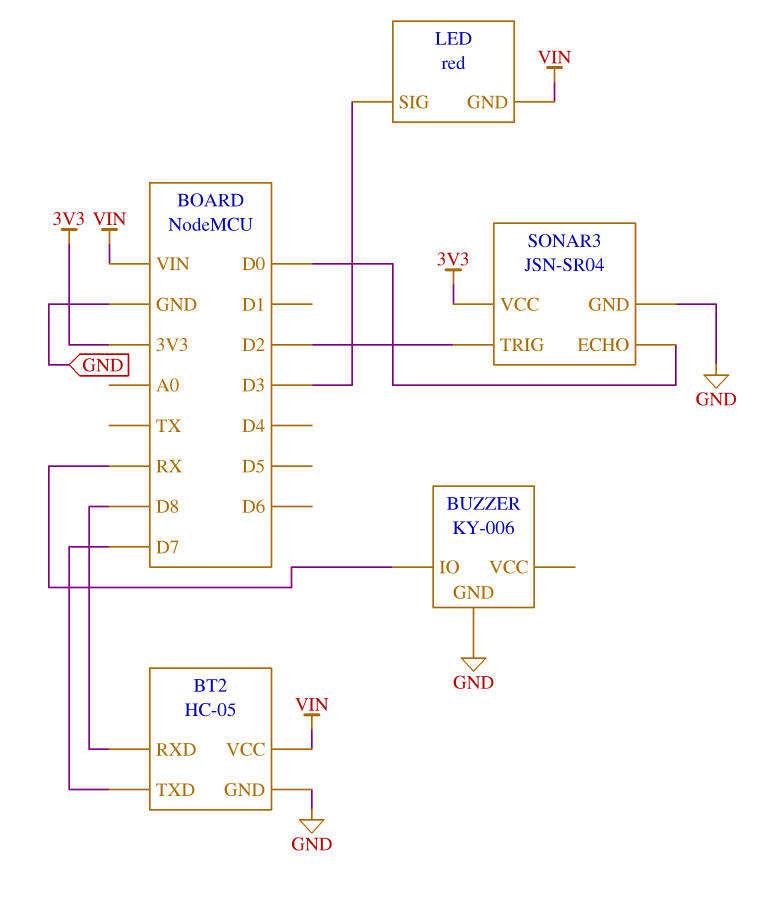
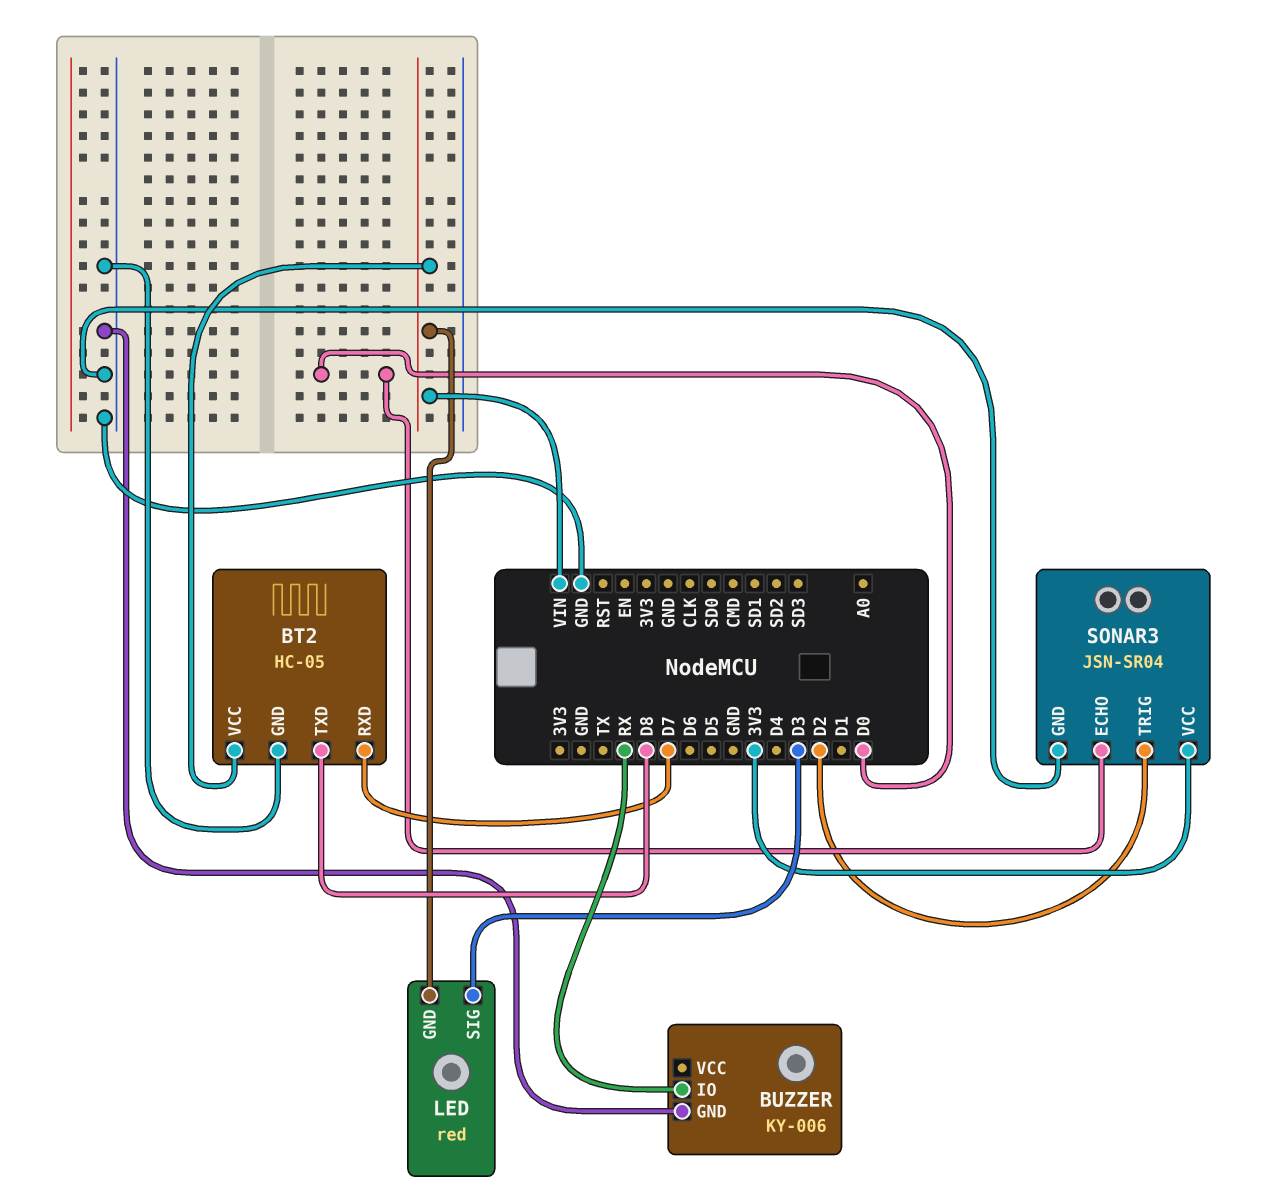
BT2 pin RXD: D8 -> D7
BT2 pin TXD: D7 -> D8

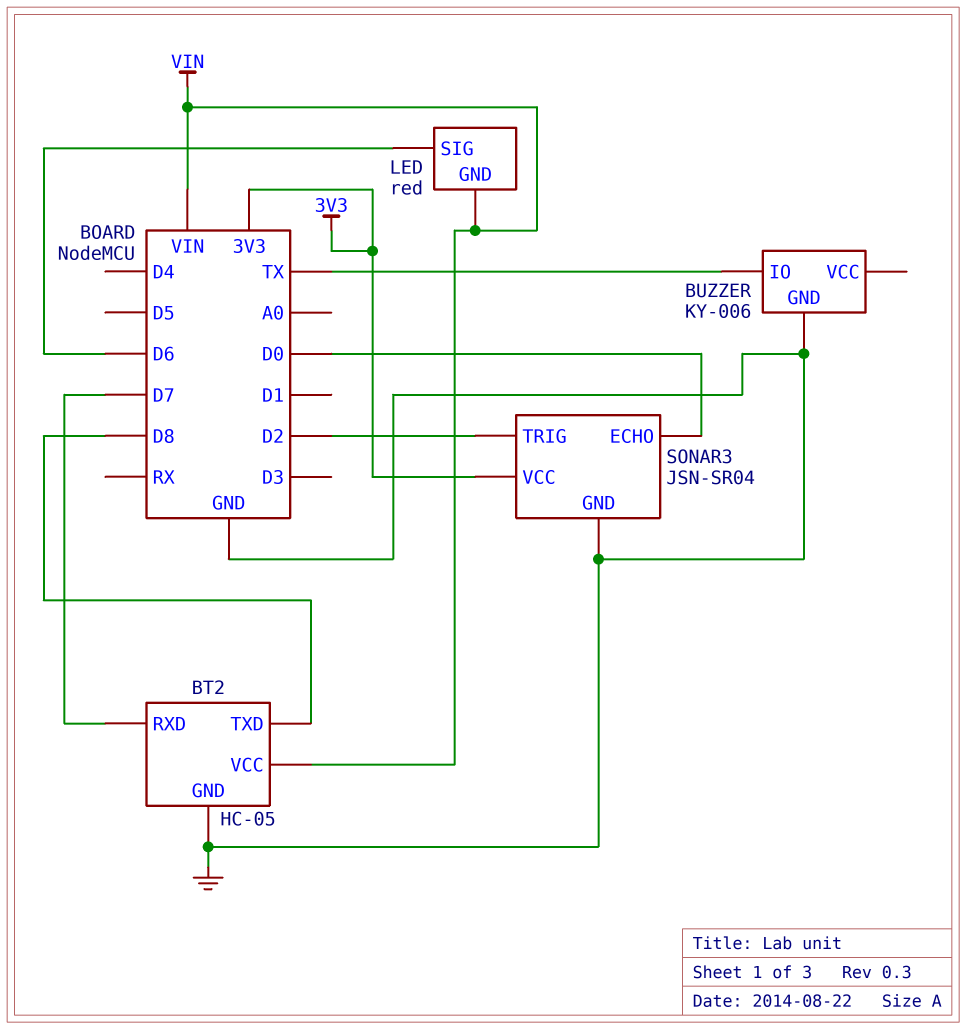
BUZZER pin IO: RX -> TX
LED pin SIG: D3 -> D6

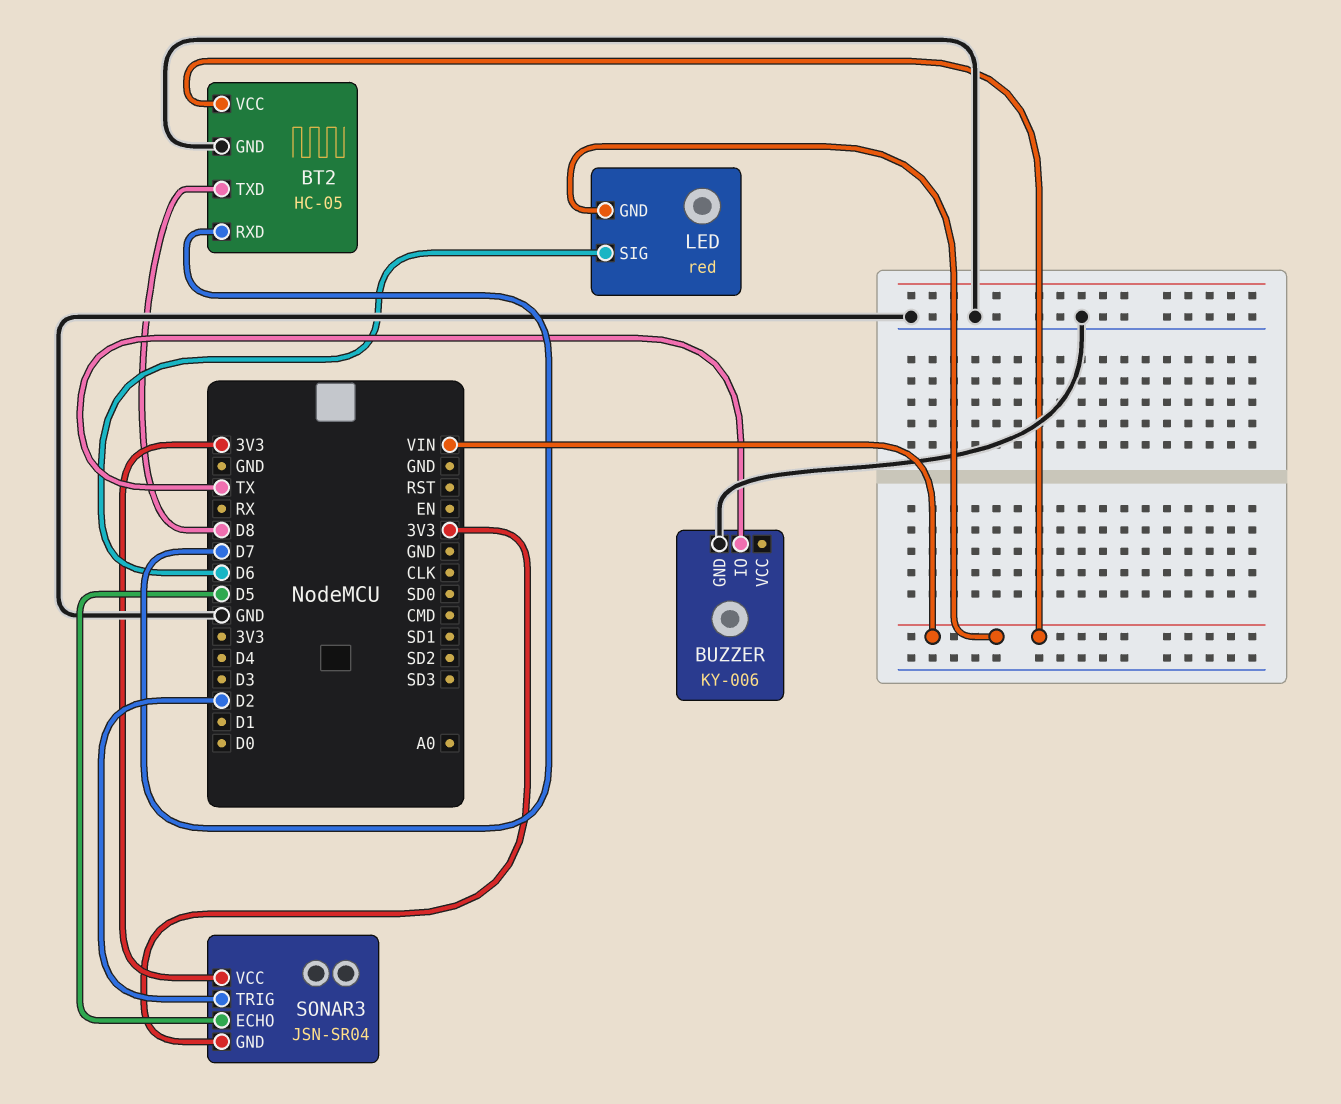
SONAR3 pin ECHO: D0 -> D5
SONAR3 pin GND: GND -> 3V3

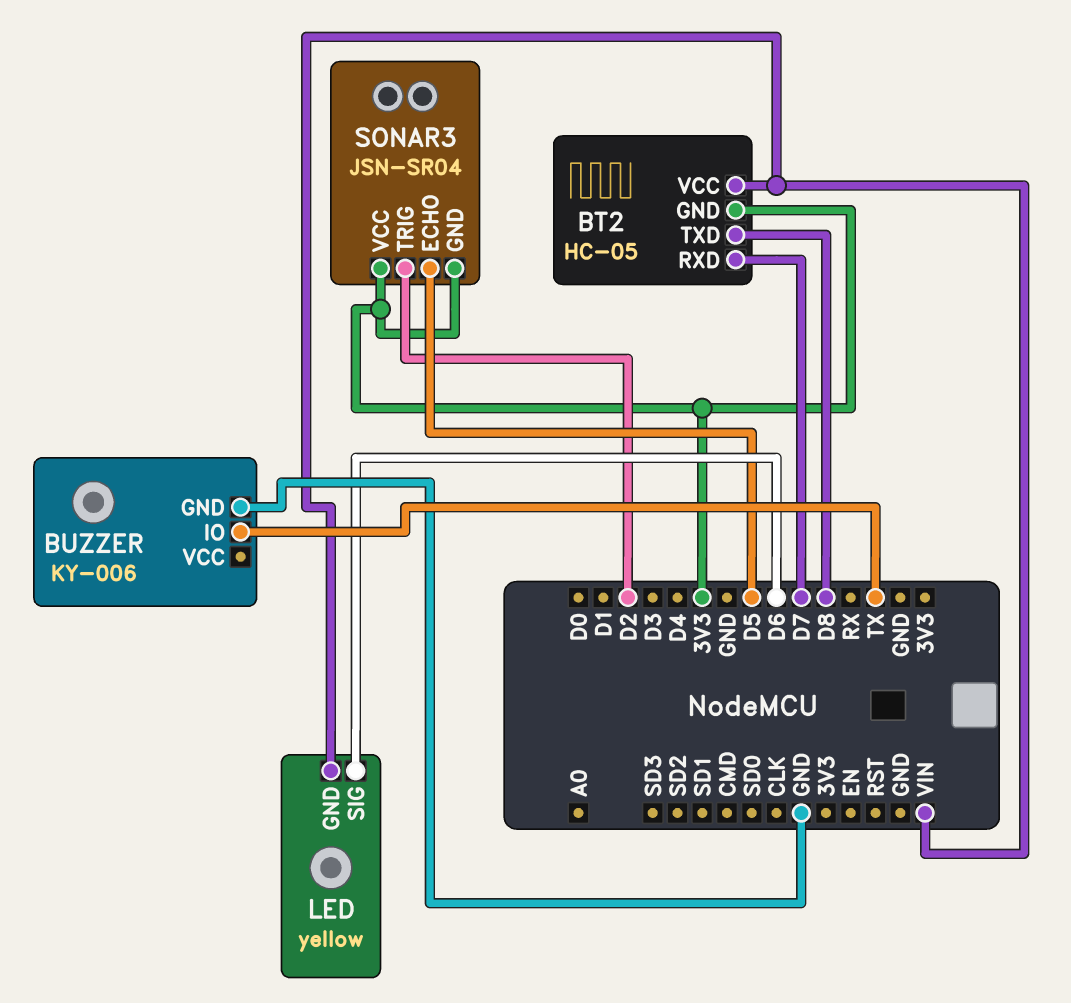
BT2 pin GND: GND -> 3V3
LED: red -> yellow

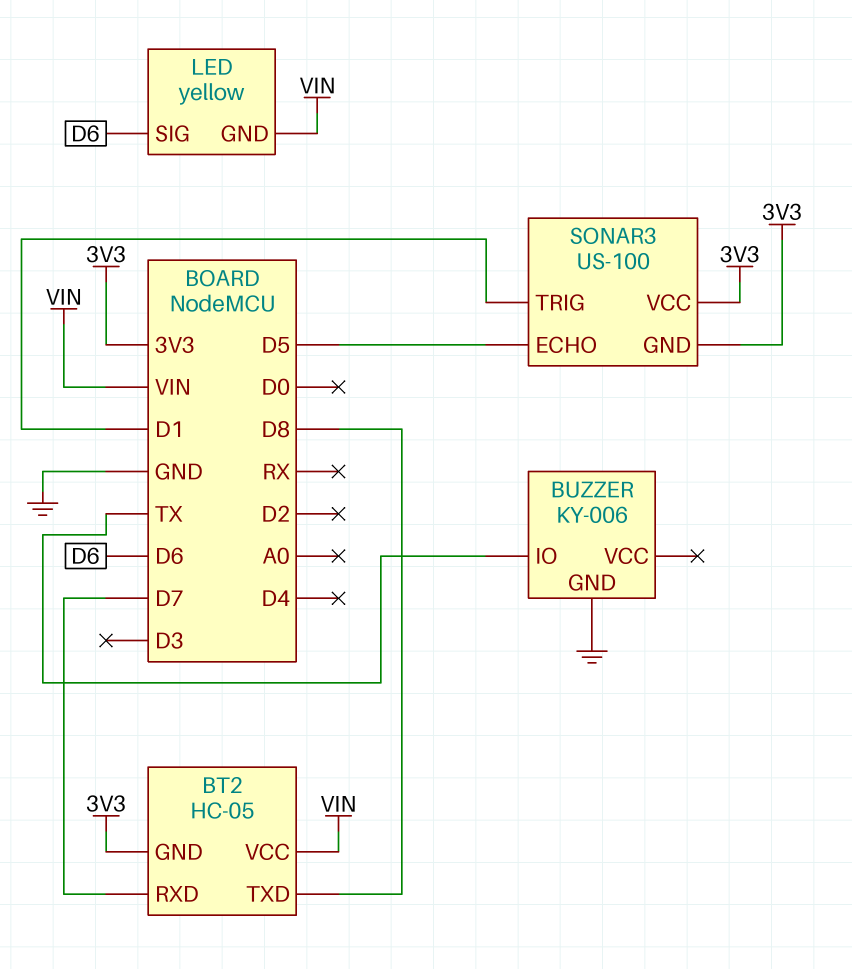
SONAR3: JSN-SR04 -> US-100
SONAR3 pin TRIG: D2 -> D1

